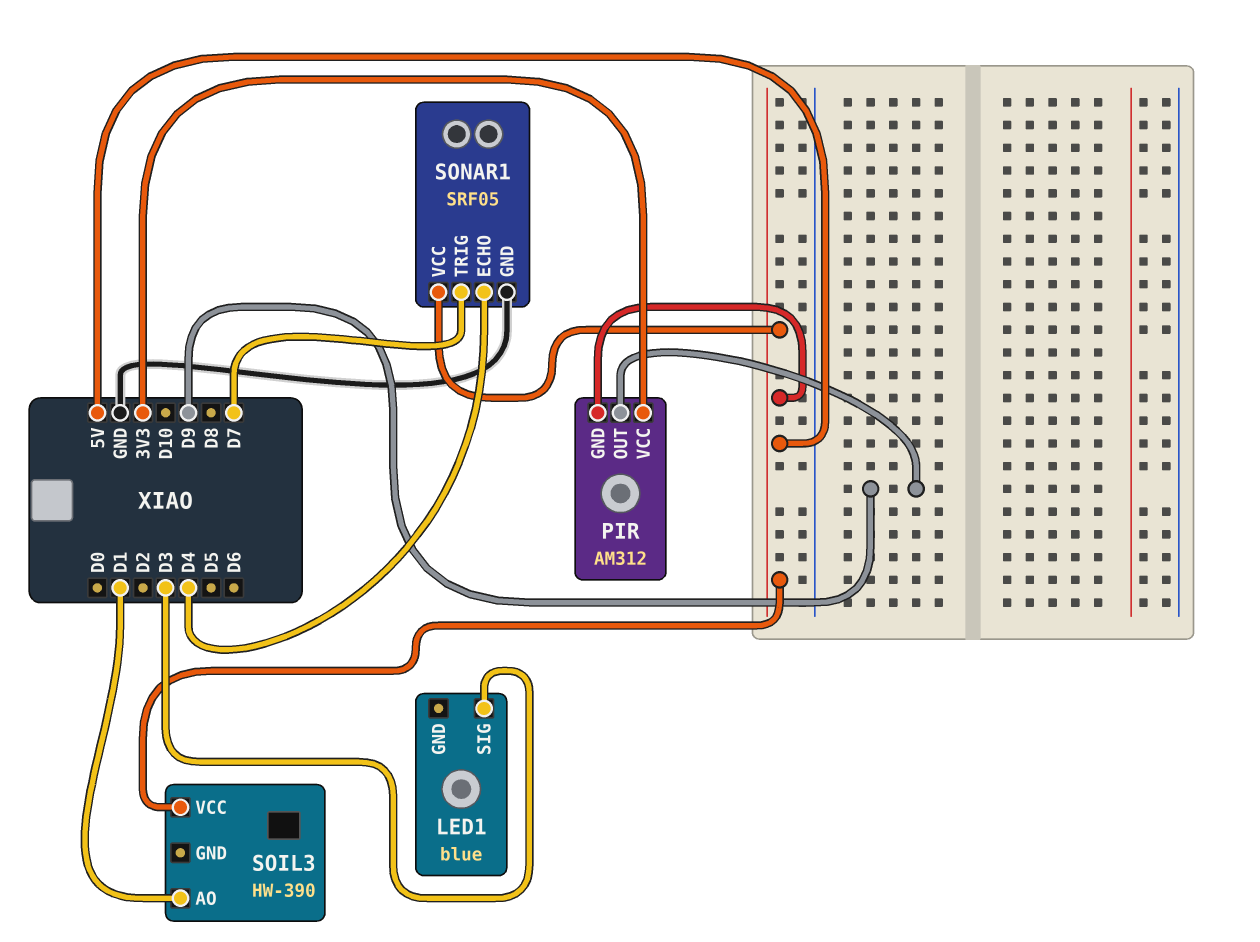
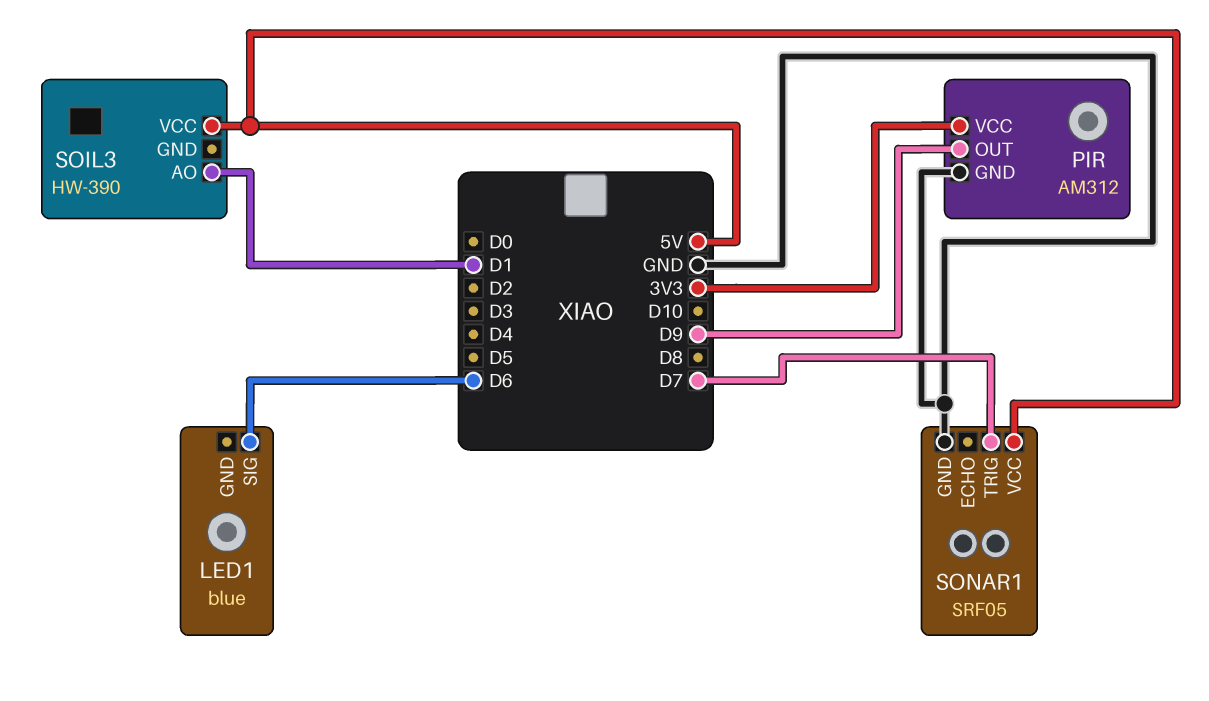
LED1 pin SIG: D3 -> D6
PIR pin GND: 5V -> GND
SONAR1 pin ECHO: D4 -> none

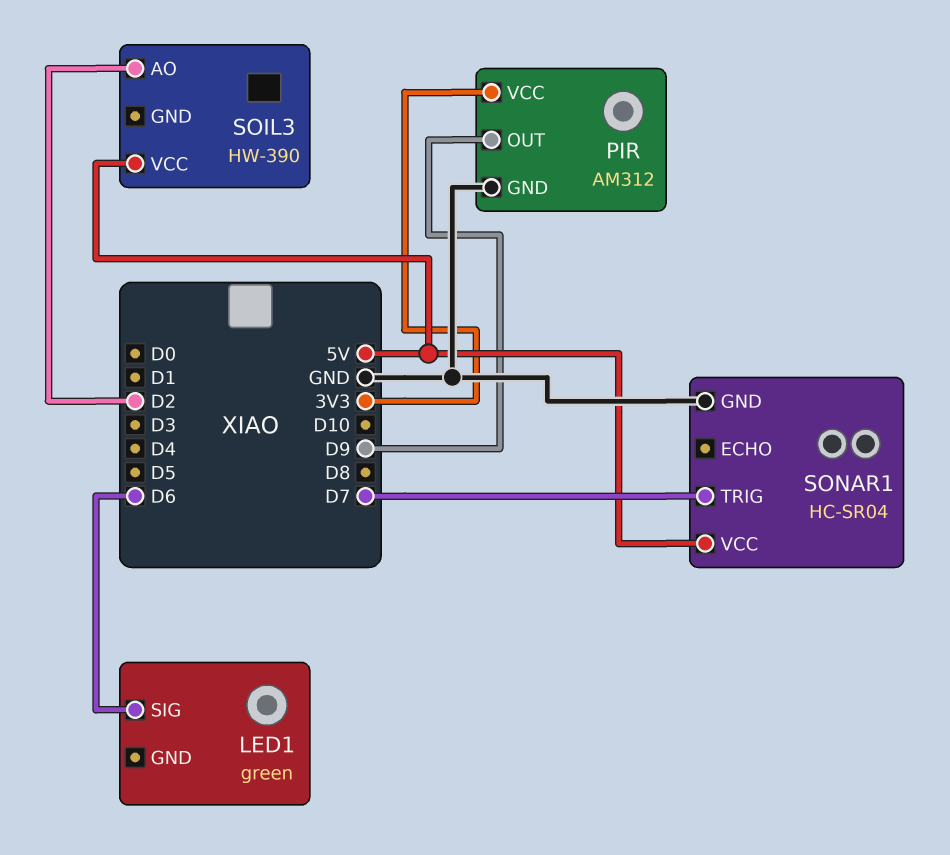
LED1: blue -> green
SOIL3 pin AO: D1 -> D2
SONAR1: SRF05 -> HC-SR04

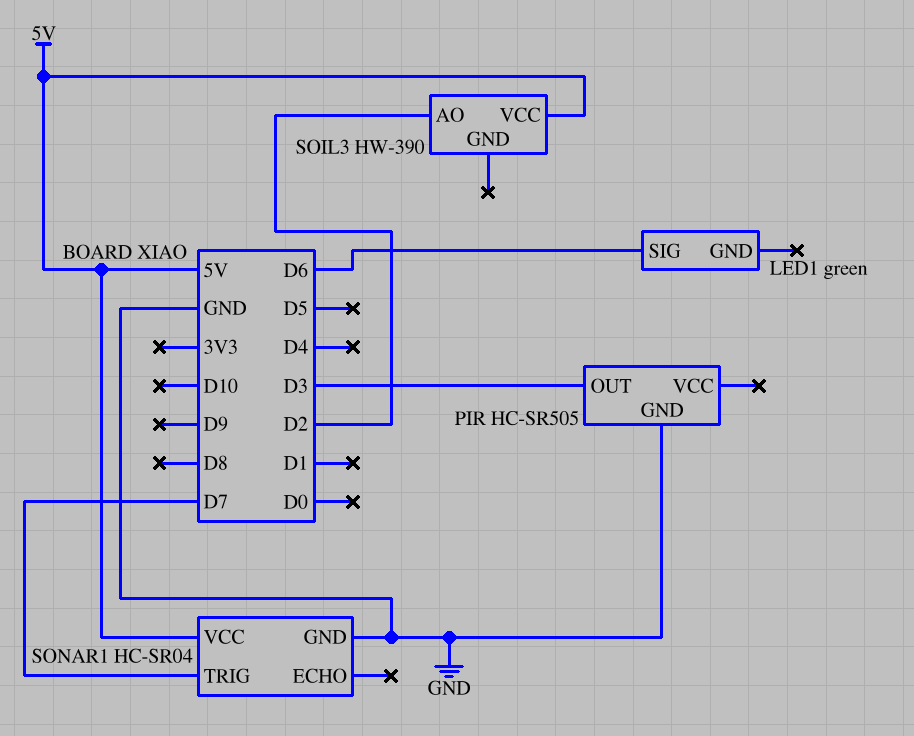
PIR: AM312 -> HC-SR505
PIR pin OUT: D9 -> D3
PIR pin VCC: 3V3 -> none

